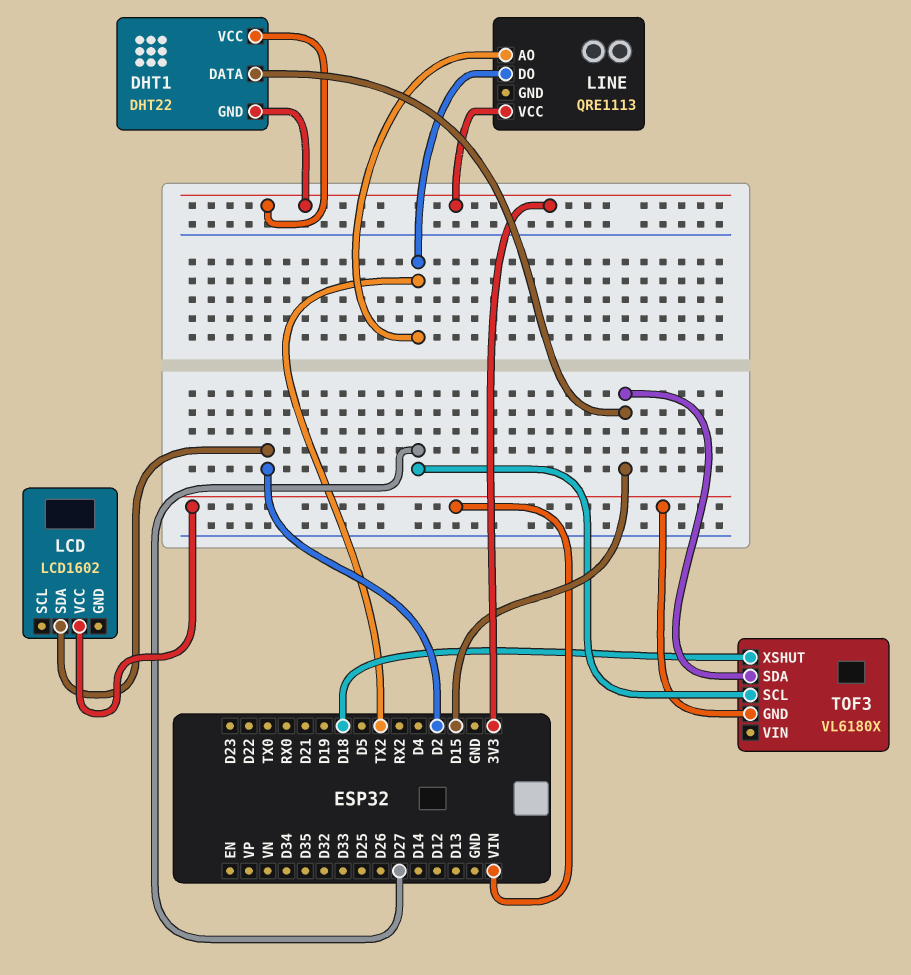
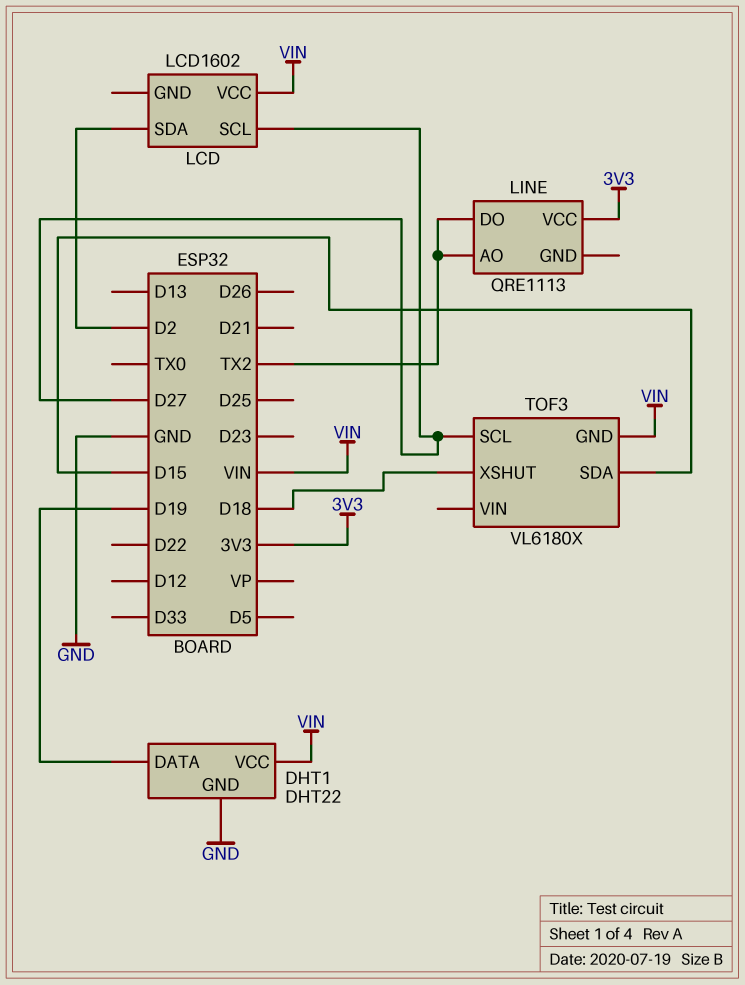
DHT1 pin DATA: D15 -> D19
DHT1 pin GND: 3V3 -> GND
DHT1 pin VCC: 3V3 -> VIN
LCD pin SCL: none -> D27

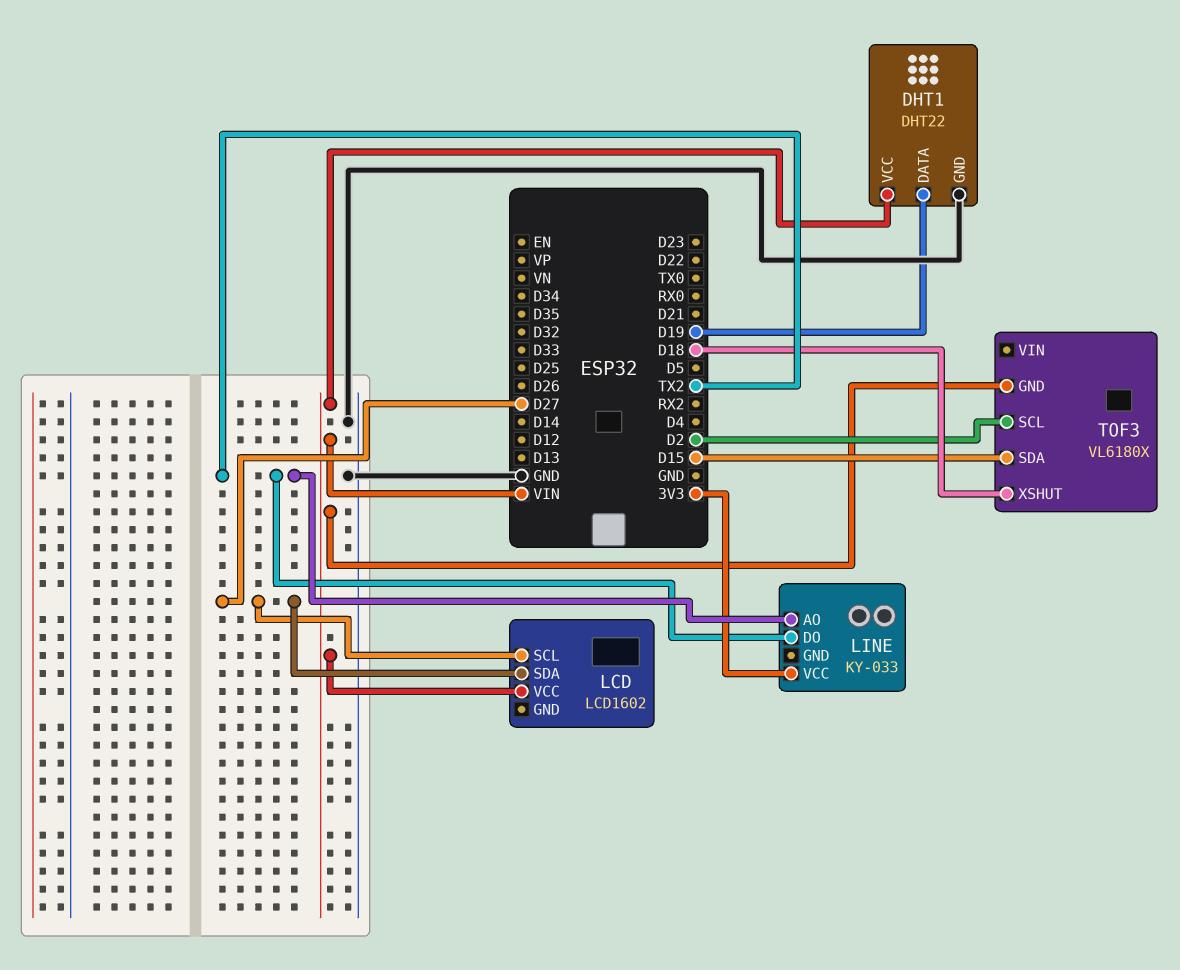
LCD pin SDA: D2 -> D27
LINE: QRE1113 -> KY-033
TOF3 pin SCL: D27 -> D2

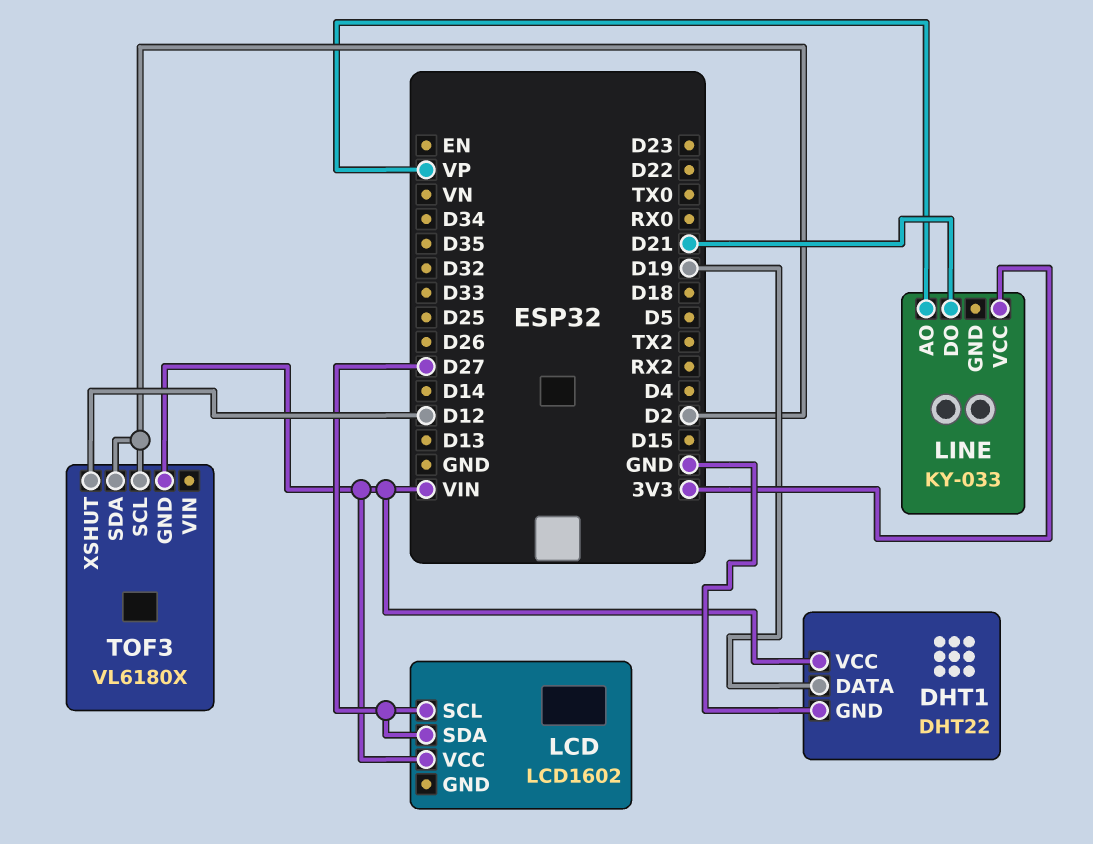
LINE pin AO: TX2 -> VP
LINE pin DO: TX2 -> D21
TOF3 pin SDA: D15 -> D2
TOF3 pin XSHUT: D18 -> D12

